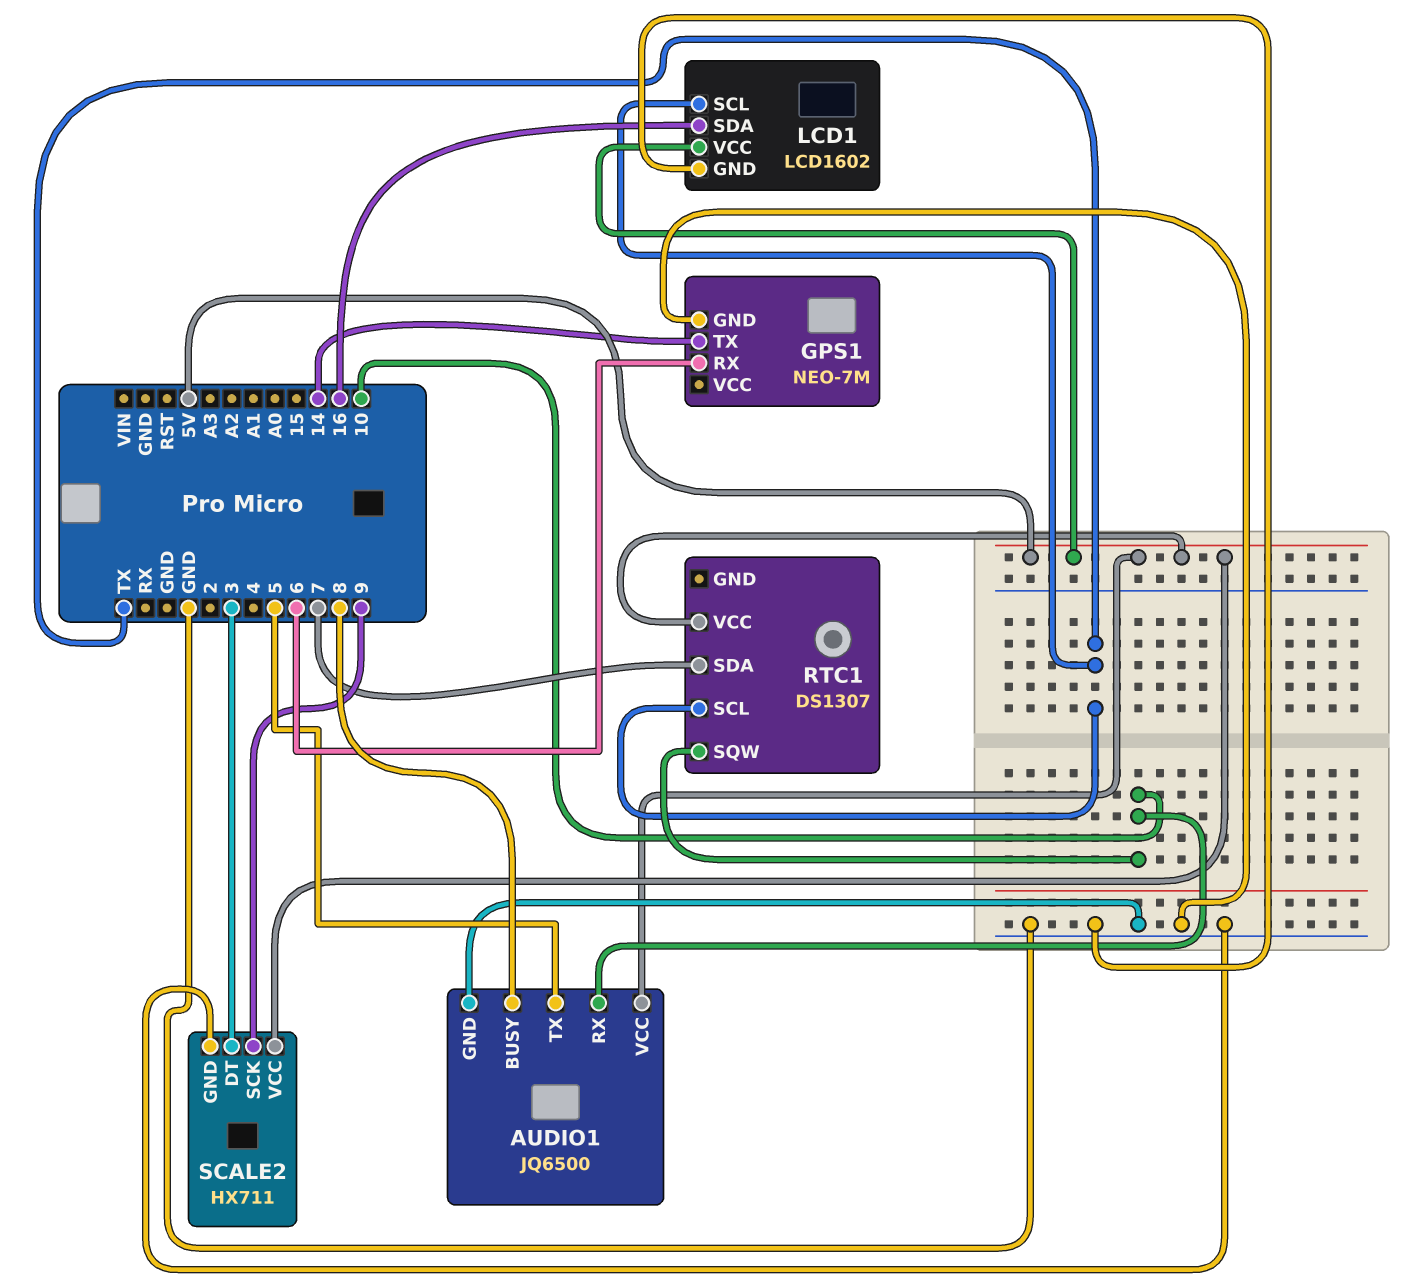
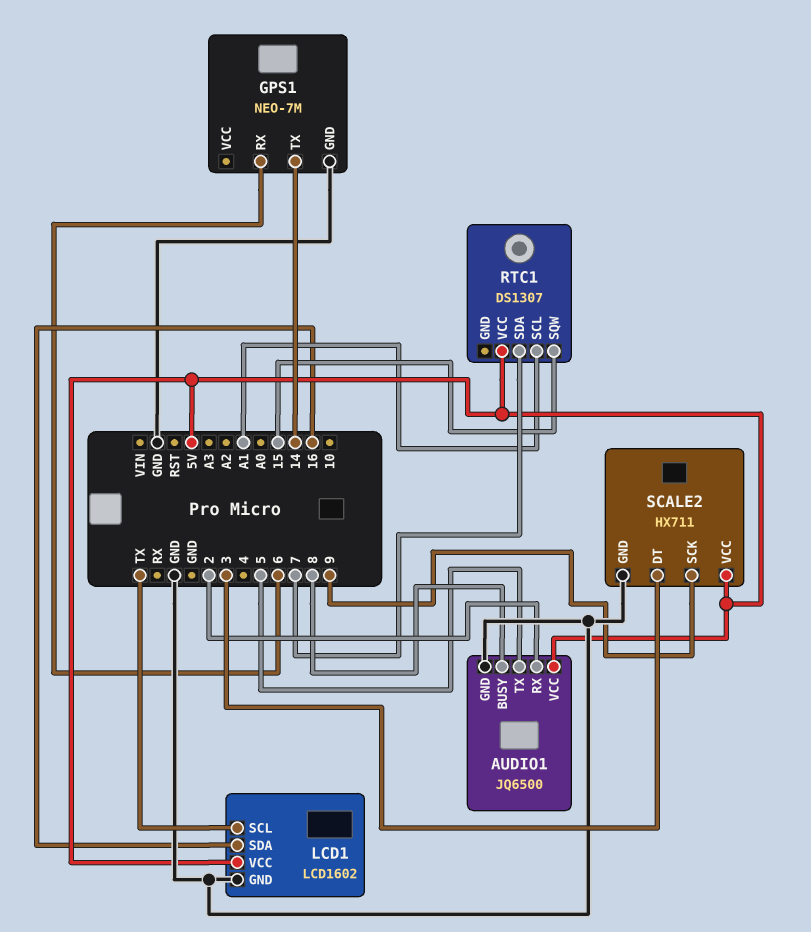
AUDIO1 pin RX: 10 -> 2
RTC1 pin SCL: TX -> A1
RTC1 pin SQW: 10 -> 15

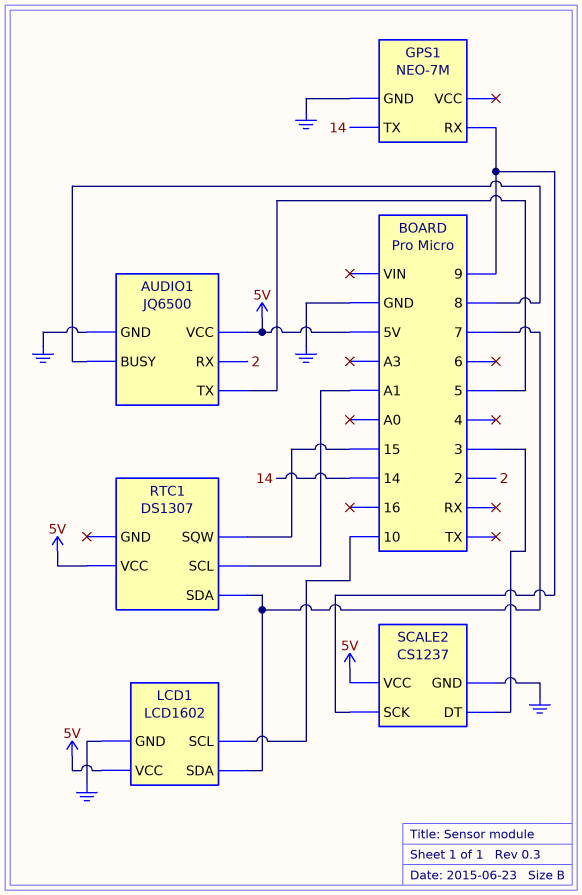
GPS1 pin RX: 6 -> 9
LCD1 pin SCL: TX -> 10
LCD1 pin SDA: 16 -> 7
SCALE2: HX711 -> CS1237

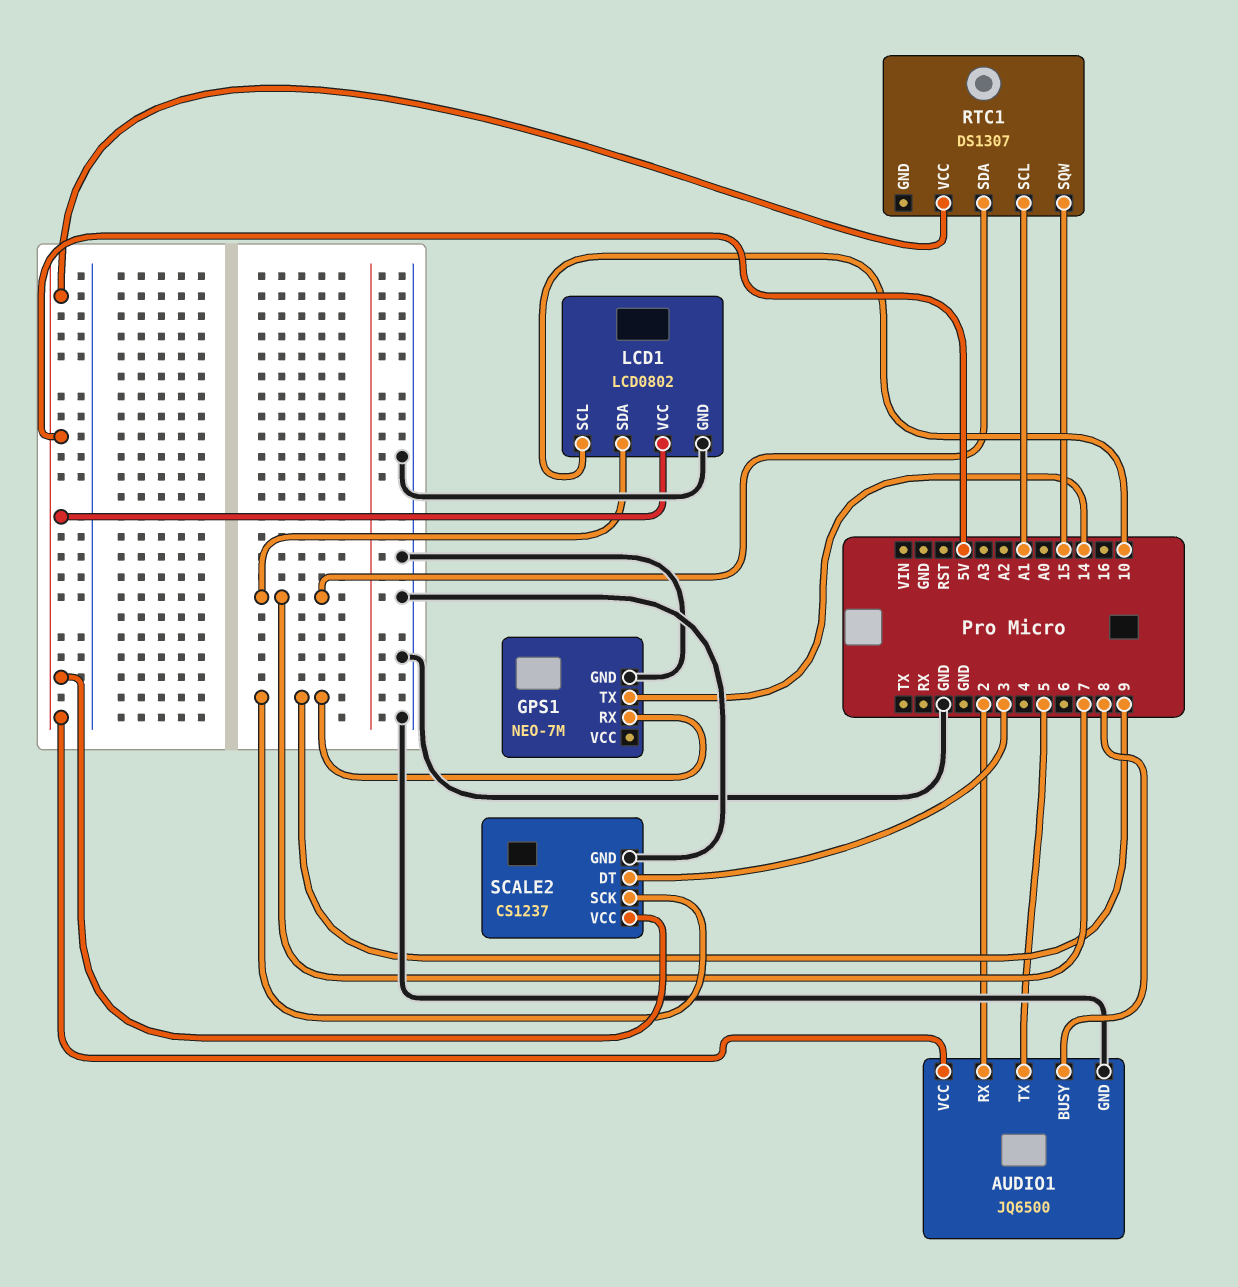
LCD1: LCD1602 -> LCD0802

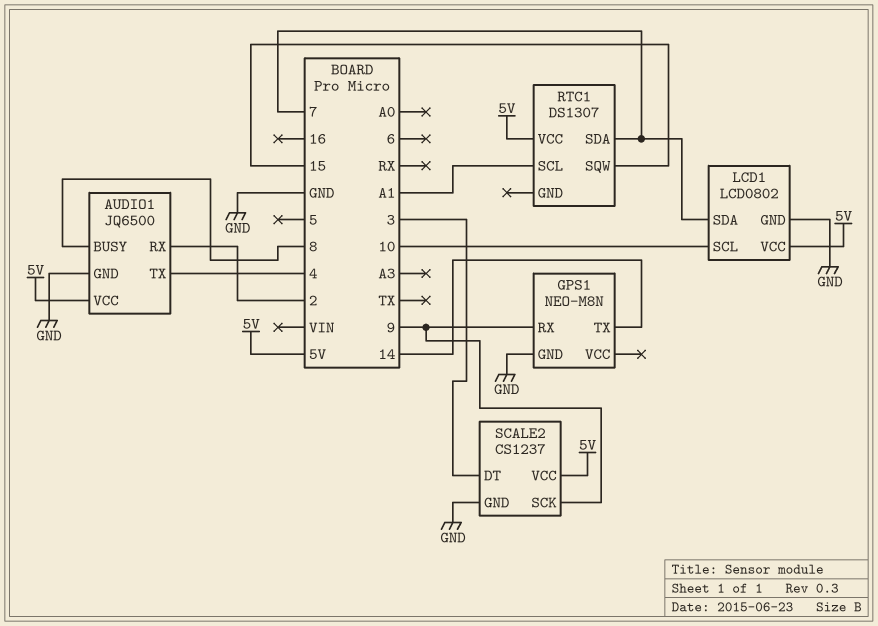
AUDIO1 pin TX: 5 -> 4
GPS1: NEO-7M -> NEO-M8N

